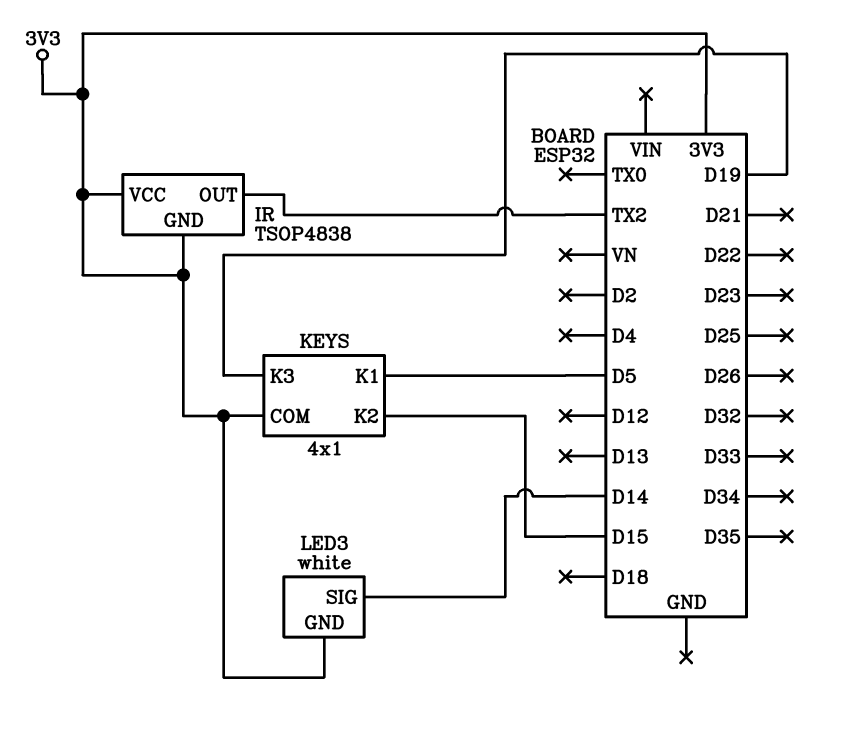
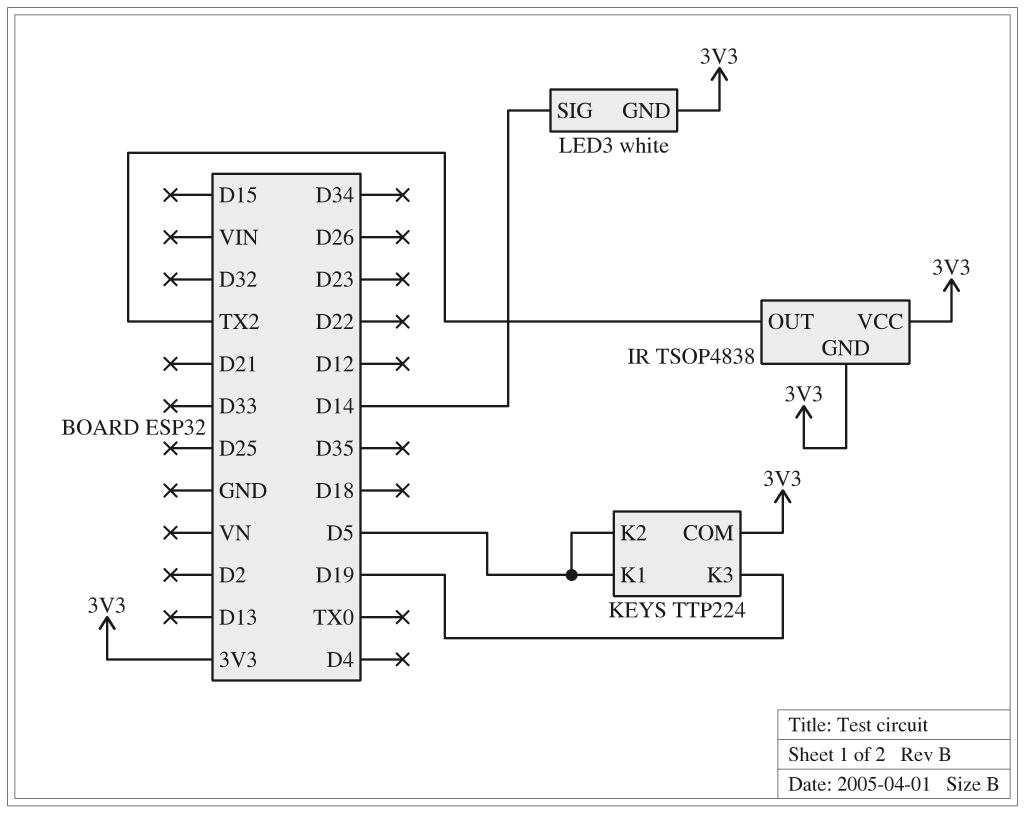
KEYS: 4x1 -> TTP224
KEYS pin K2: D15 -> D5

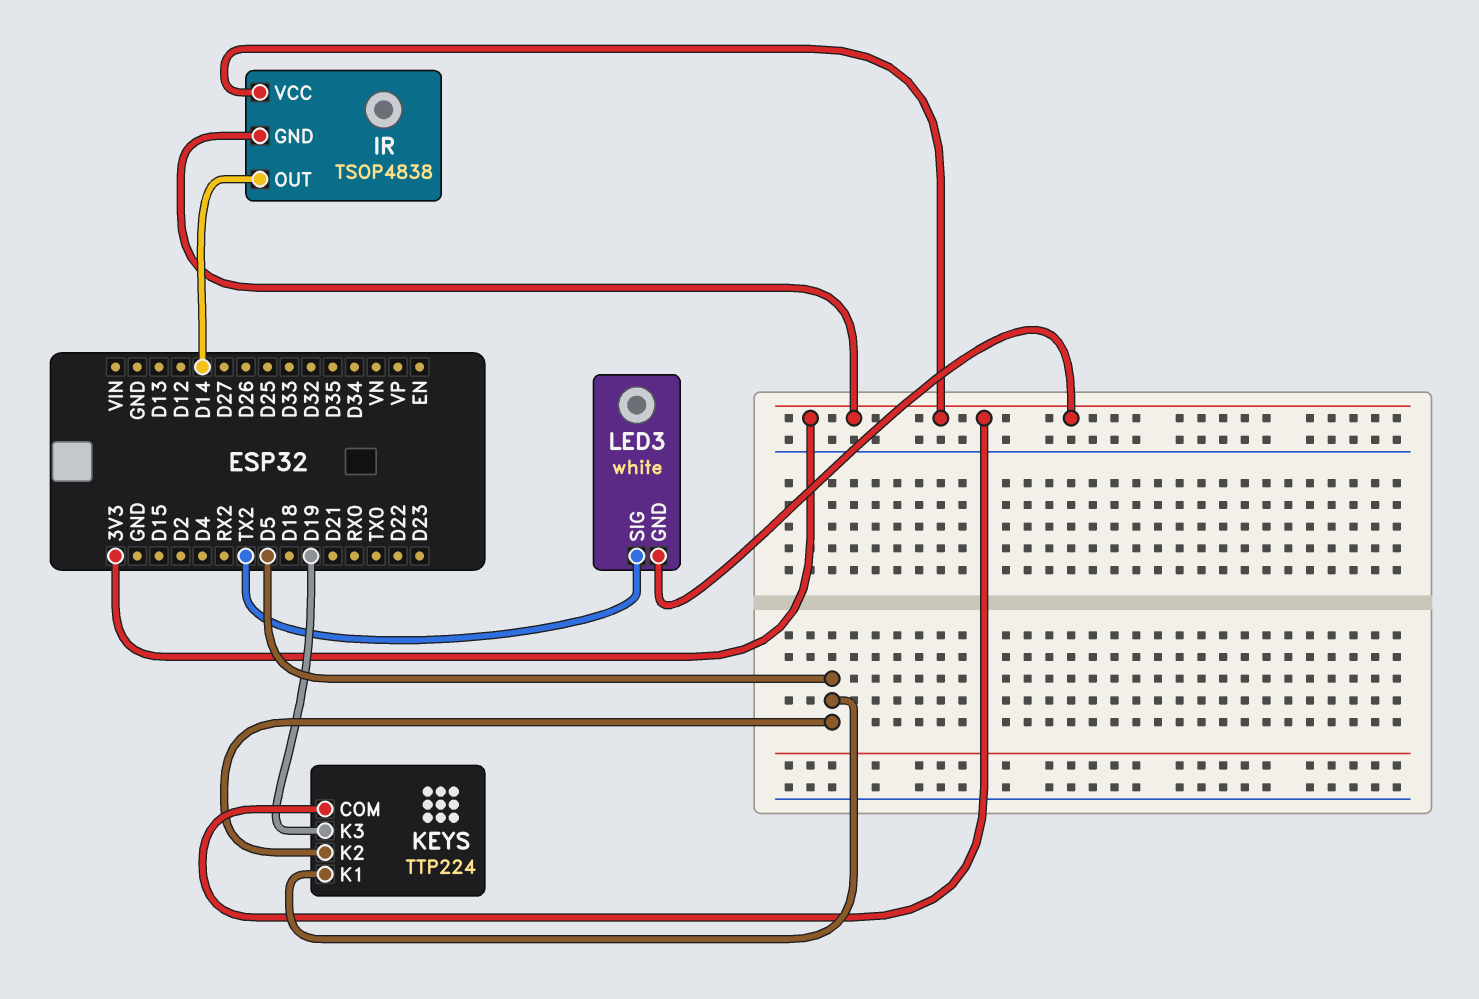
IR pin OUT: TX2 -> D14
LED3 pin SIG: D14 -> TX2

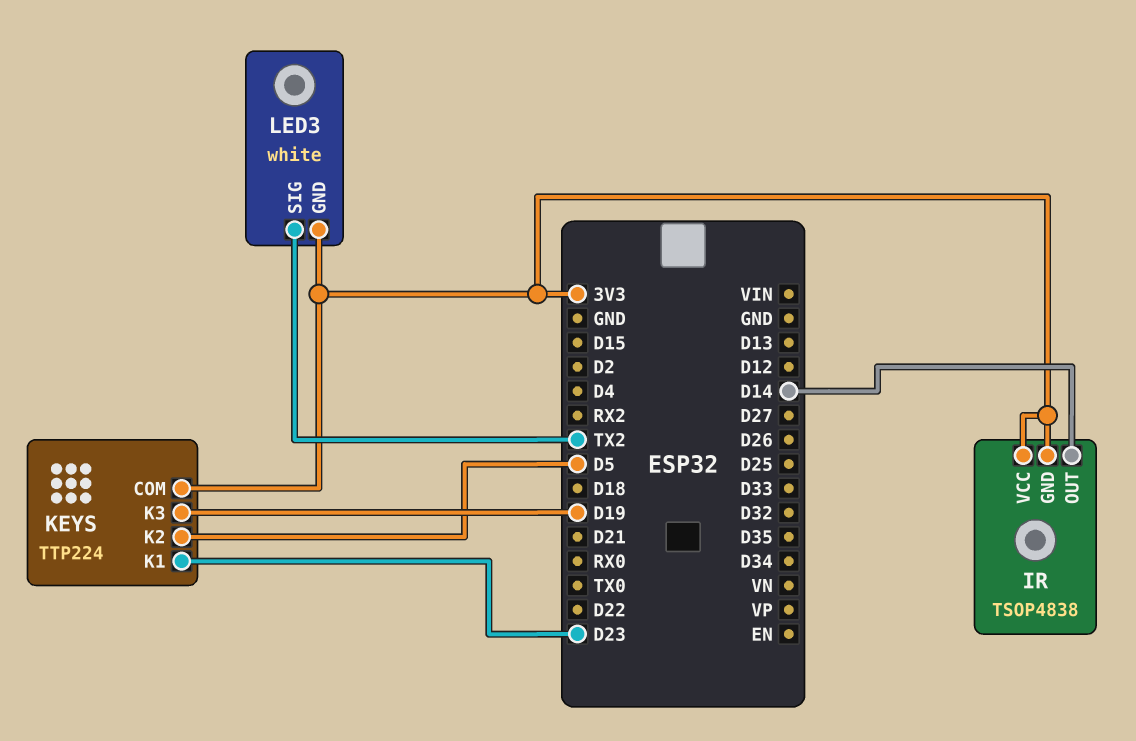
KEYS pin K1: D5 -> D23

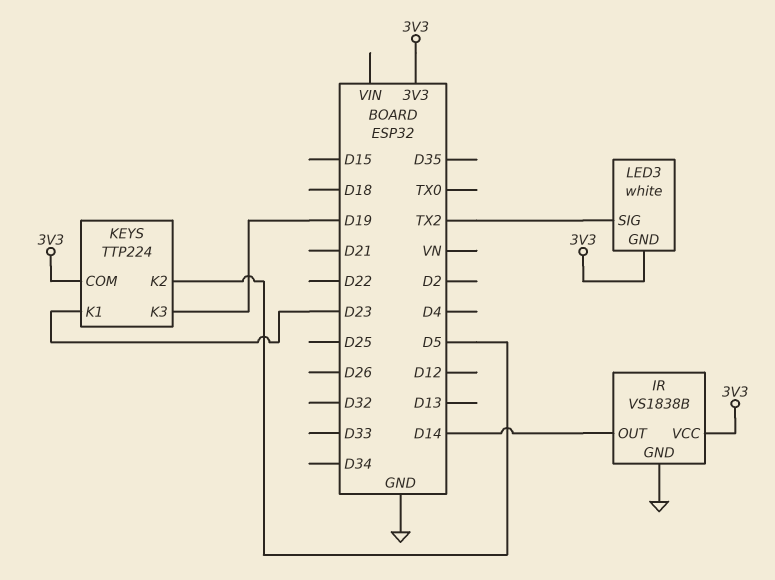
IR: TSOP4838 -> VS1838B
IR pin GND: 3V3 -> GND

